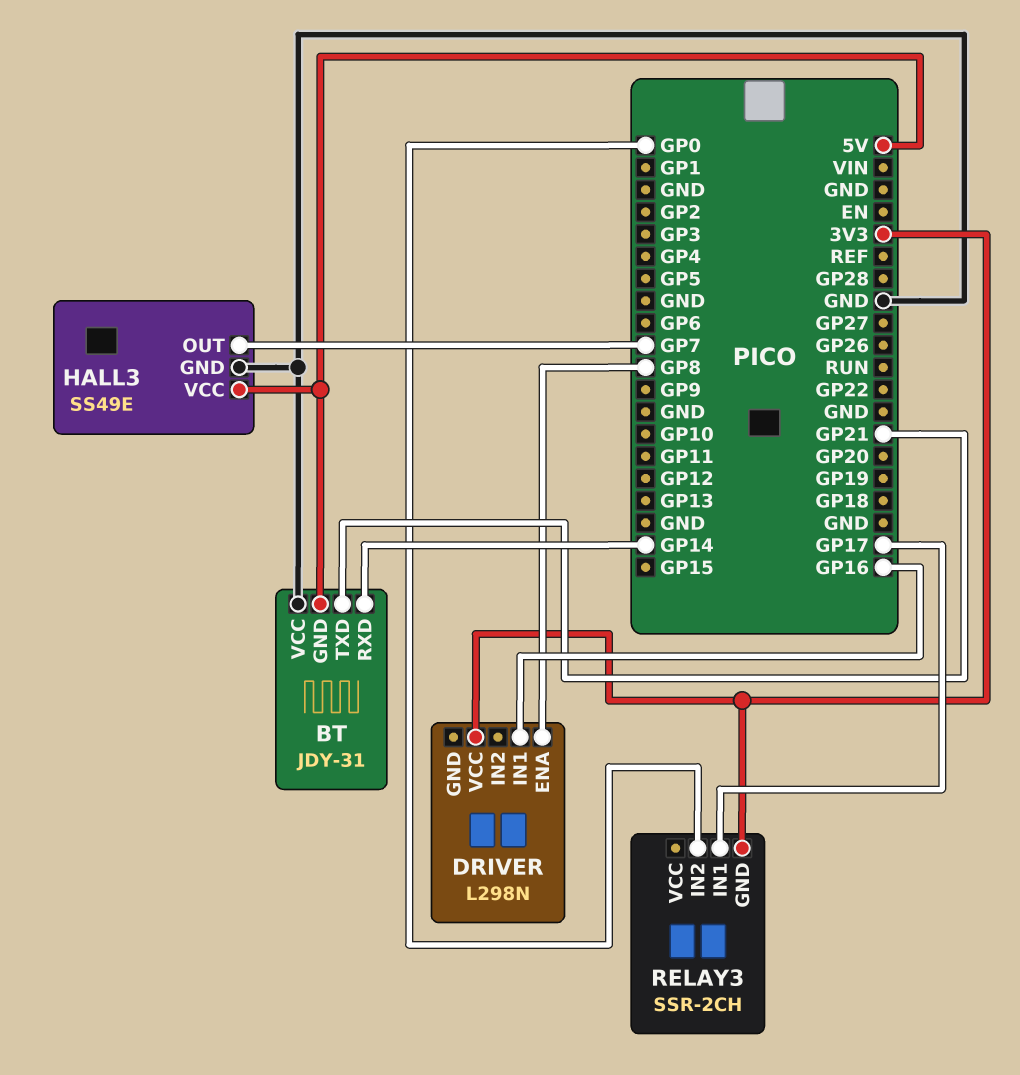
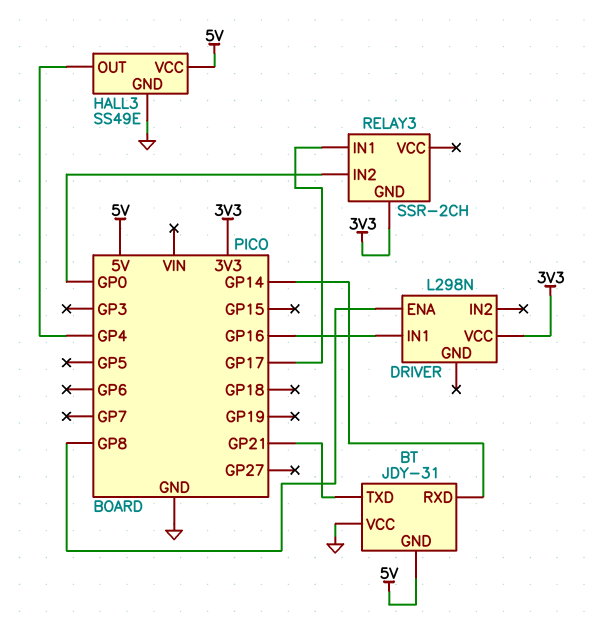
HALL3 pin OUT: GP7 -> GP4

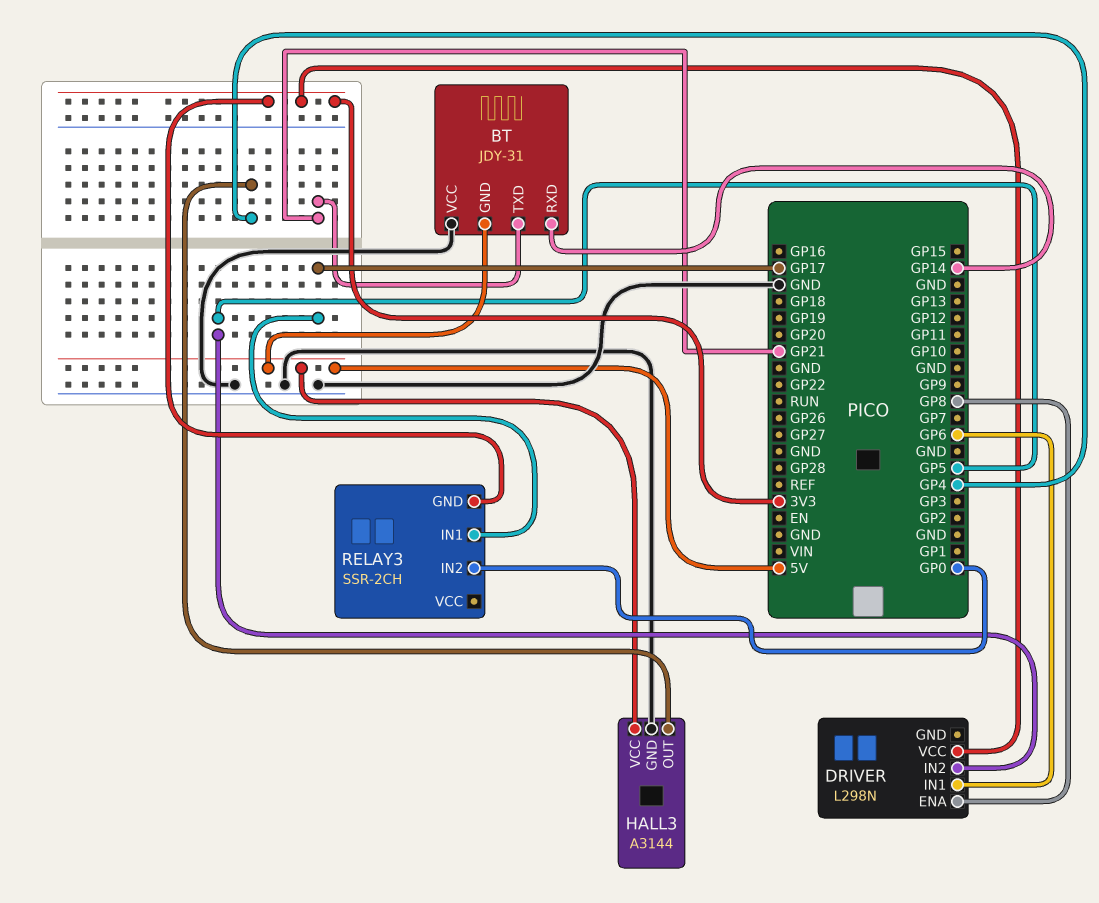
DRIVER pin IN1: GP16 -> GP6
DRIVER pin IN2: none -> GP5
HALL3: SS49E -> A3144

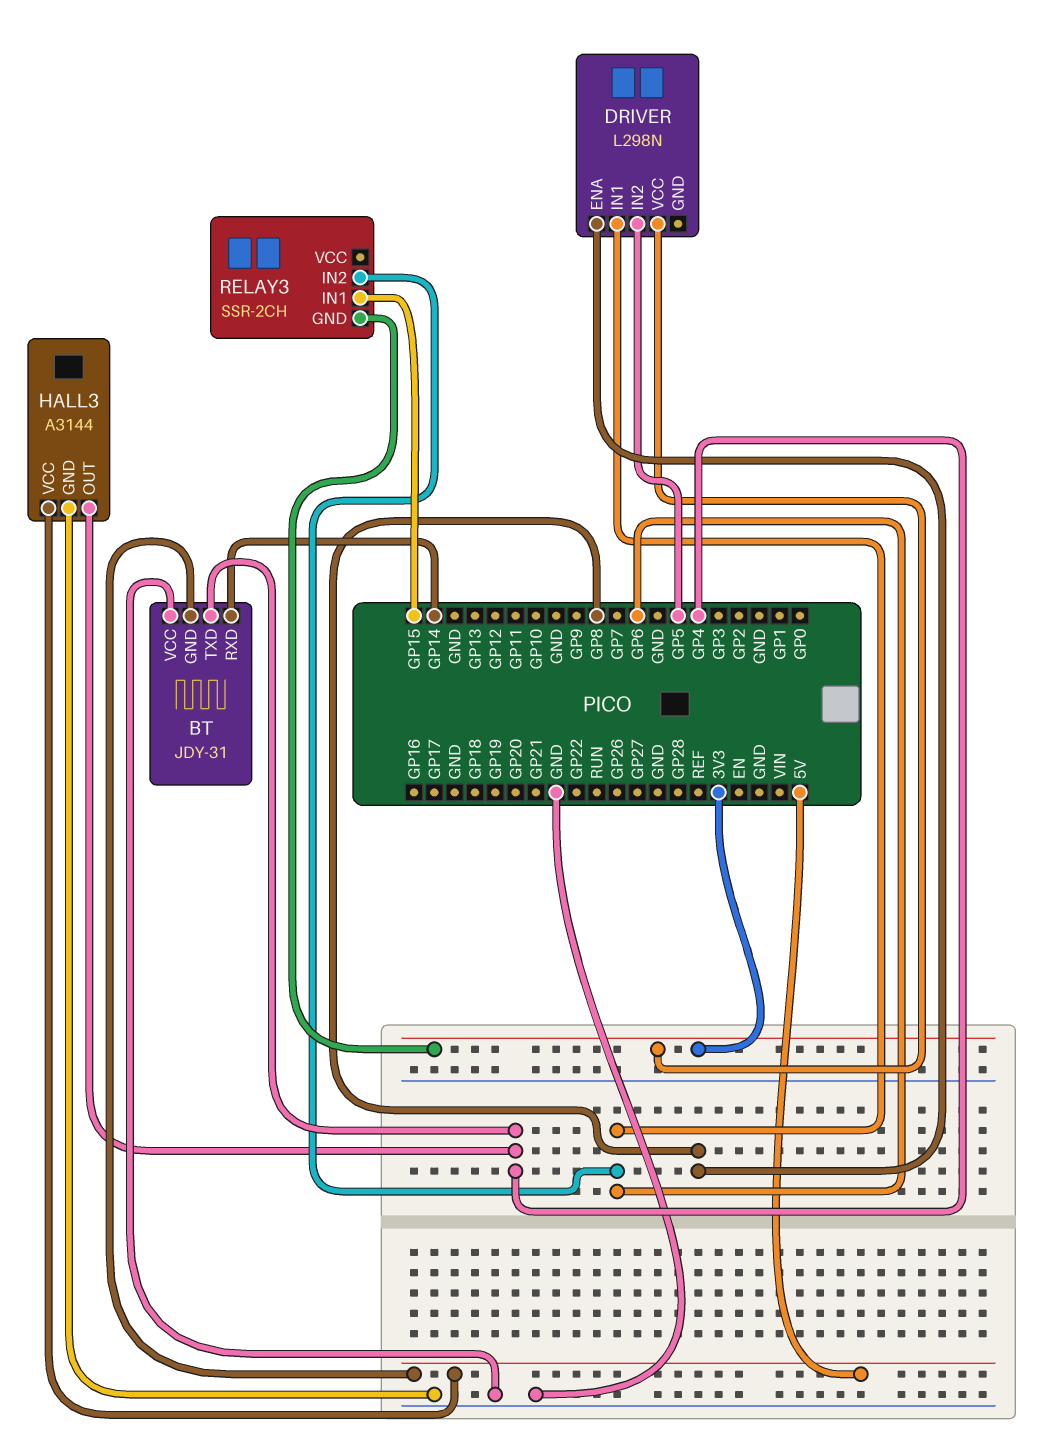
BT pin TXD: GP21 -> GP4
RELAY3 pin IN1: GP17 -> GP15
RELAY3 pin IN2: GP0 -> GP6

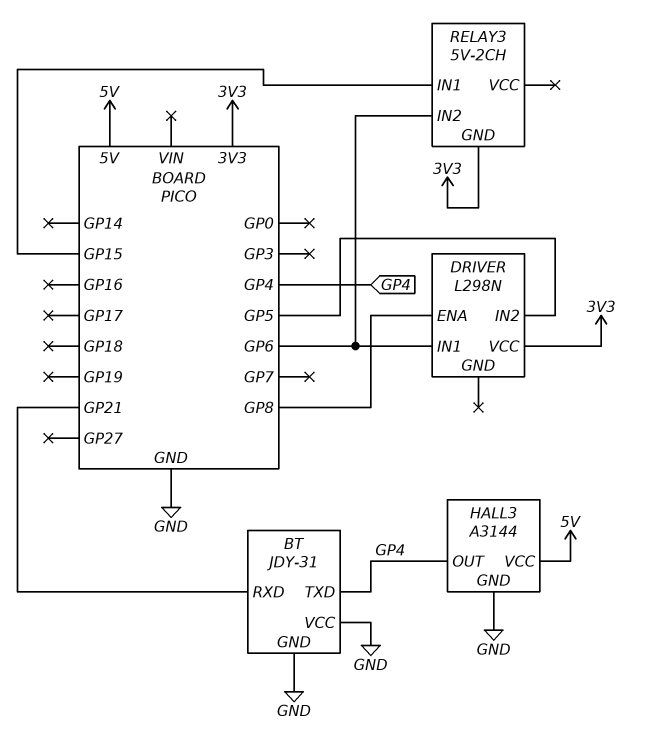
BT pin GND: 5V -> GND
BT pin RXD: GP14 -> GP21
RELAY3: SSR-2CH -> 5V-2CH

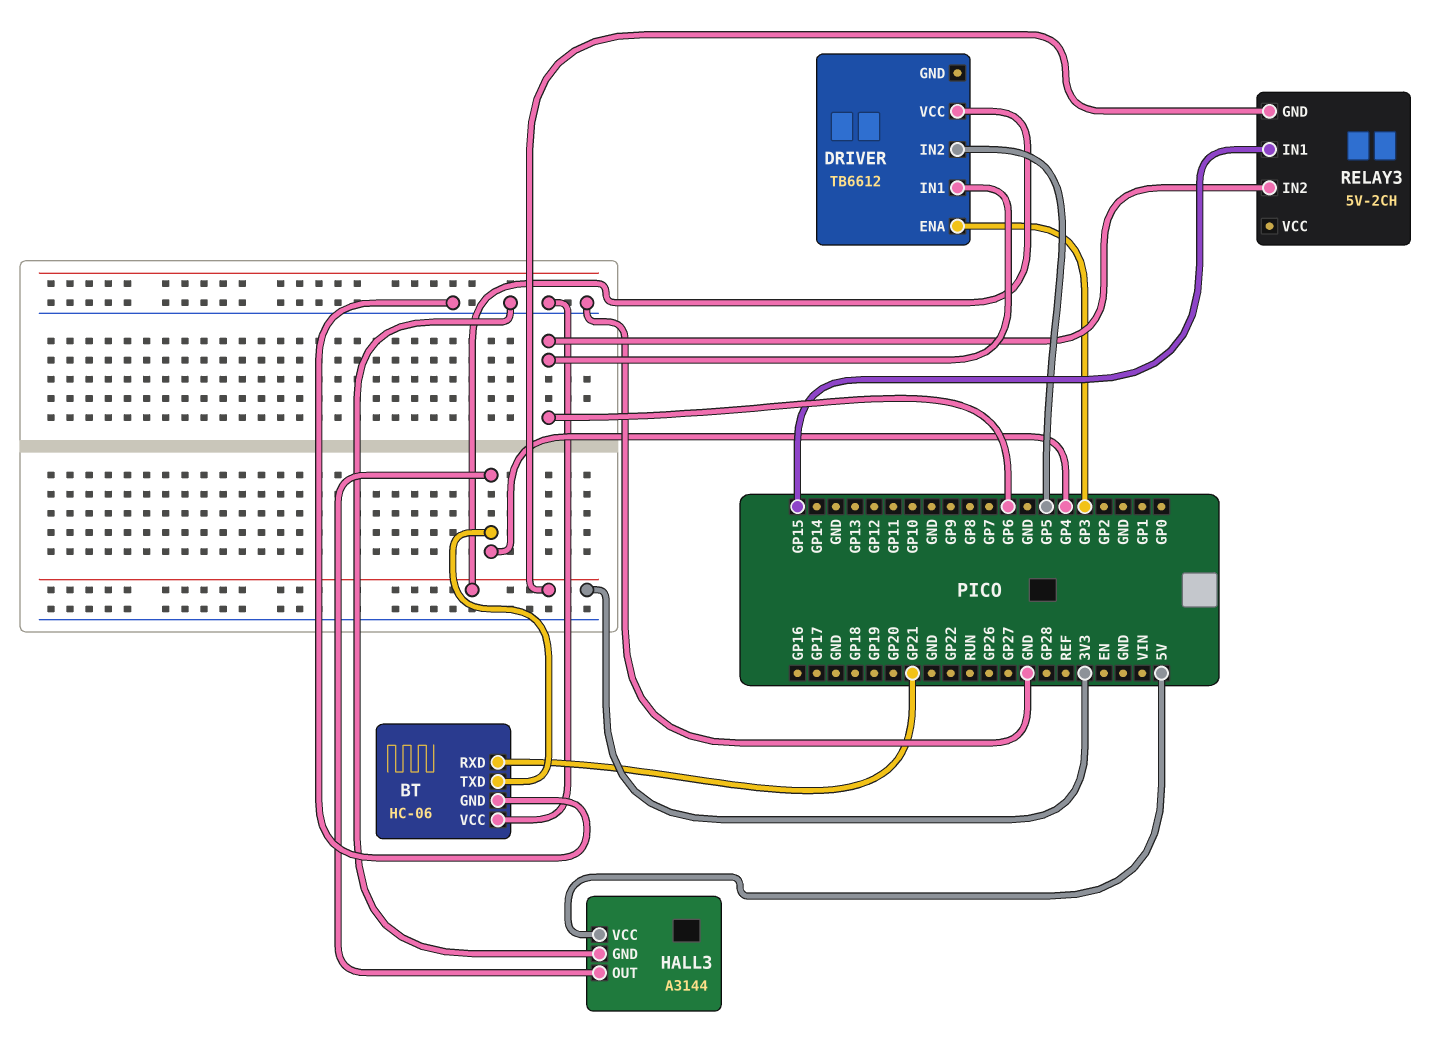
BT: JDY-31 -> HC-06
DRIVER: L298N -> TB6612
DRIVER pin ENA: GP8 -> GP3

